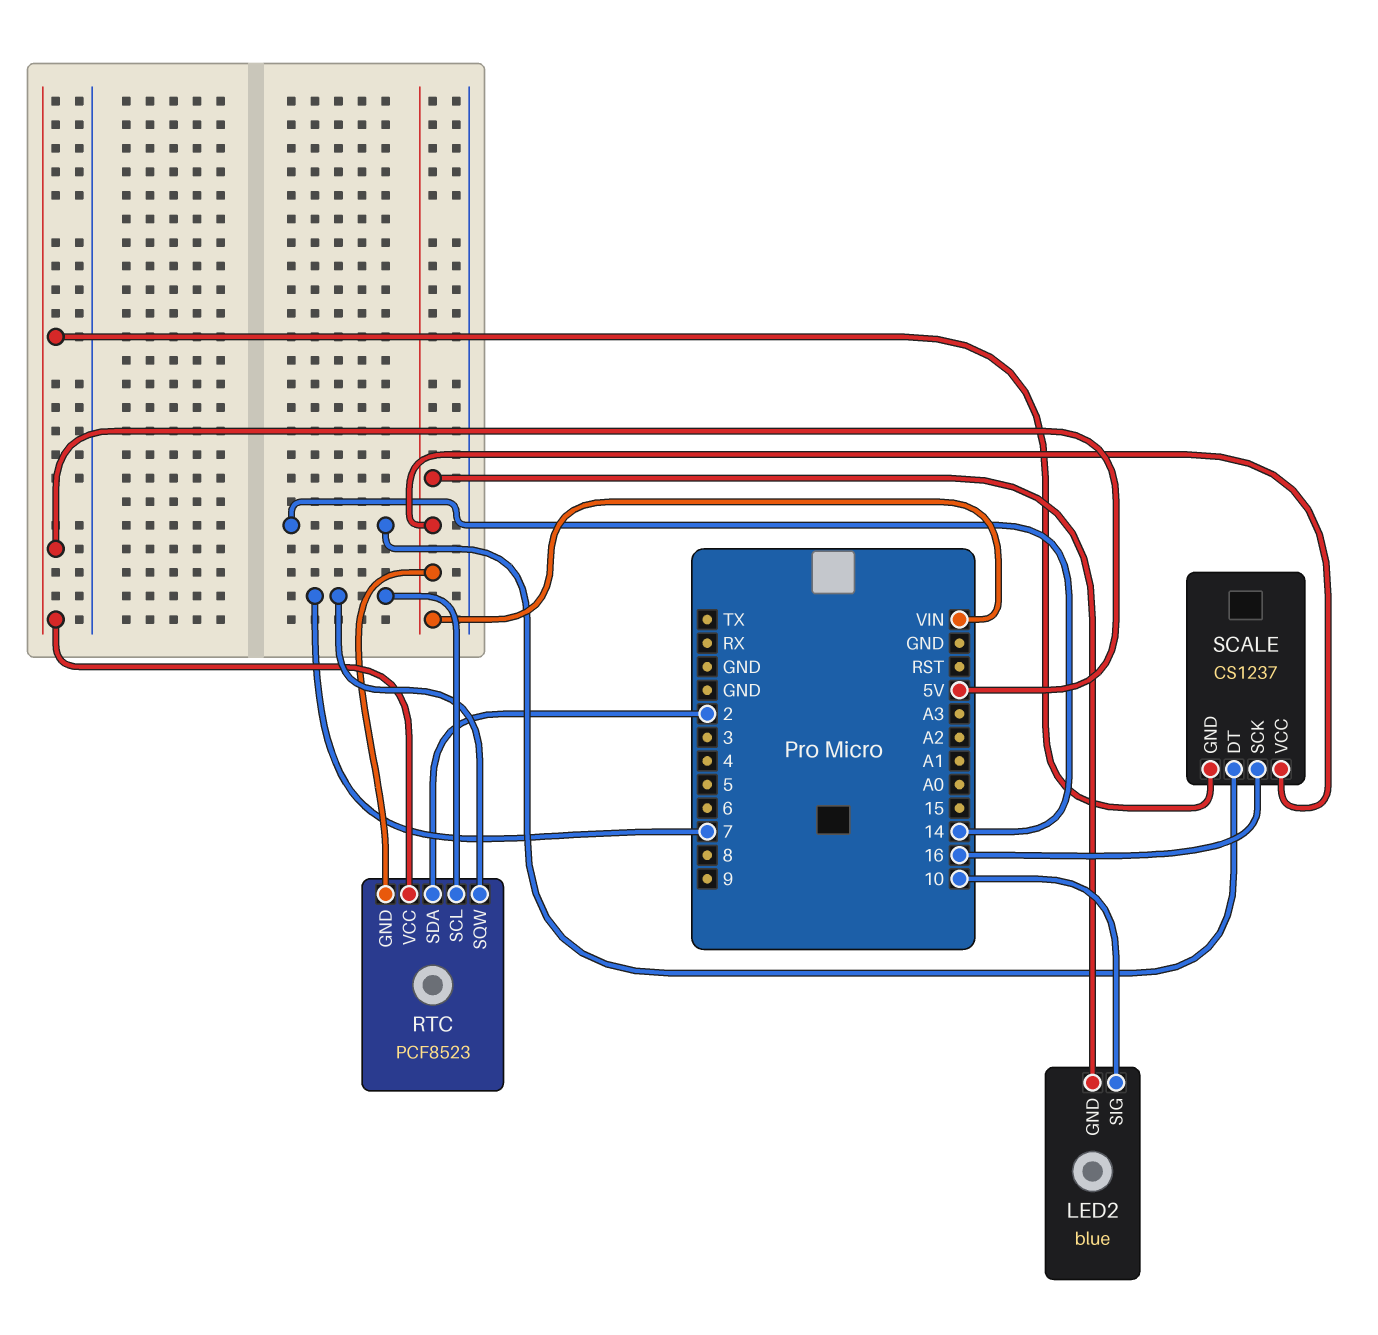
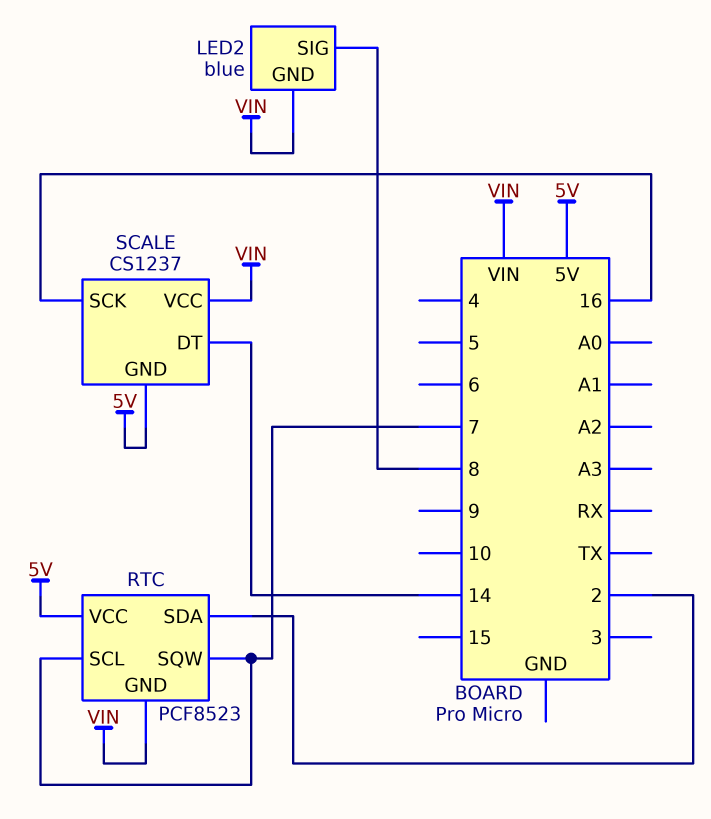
LED2 pin SIG: 10 -> 8

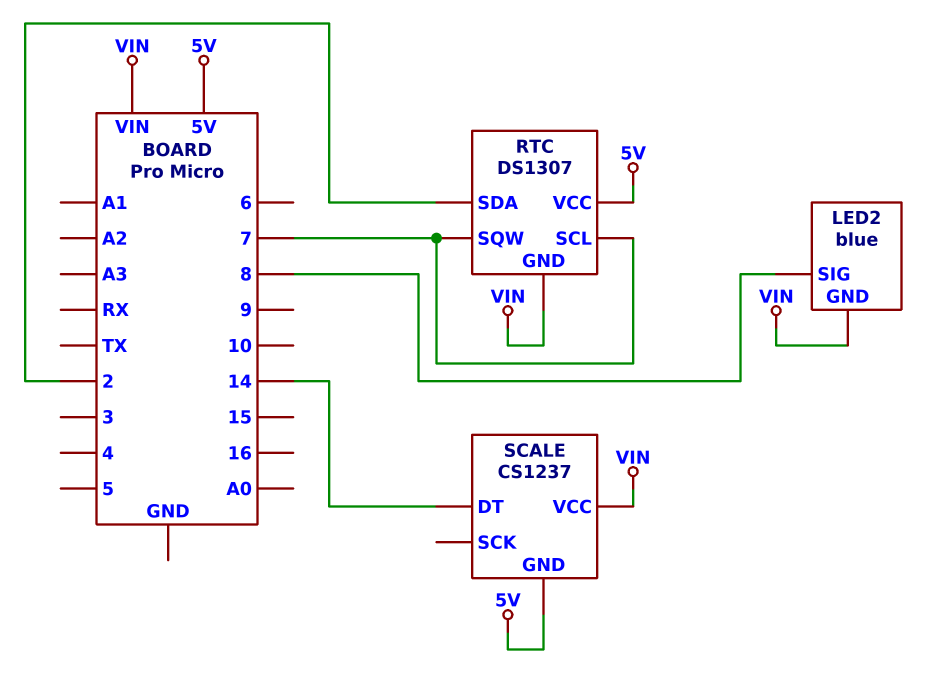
RTC: PCF8523 -> DS1307
SCALE pin SCK: 16 -> none

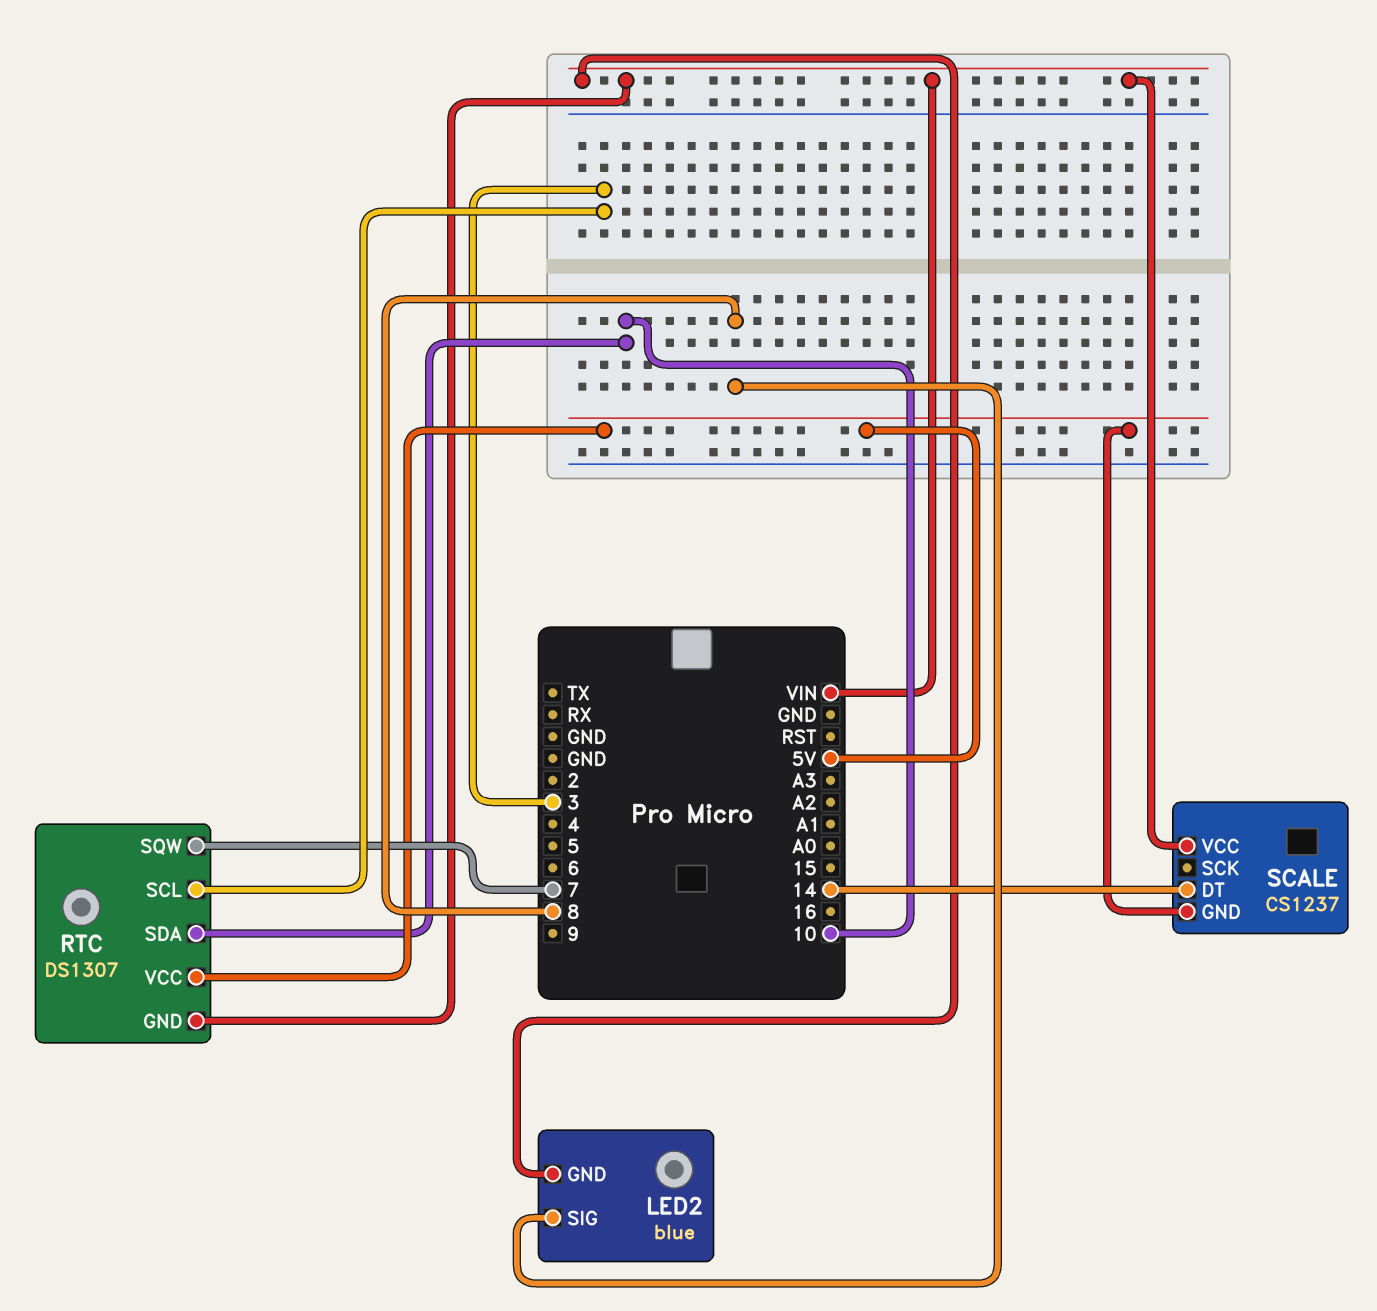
RTC pin SCL: 7 -> 3
RTC pin SDA: 2 -> 10

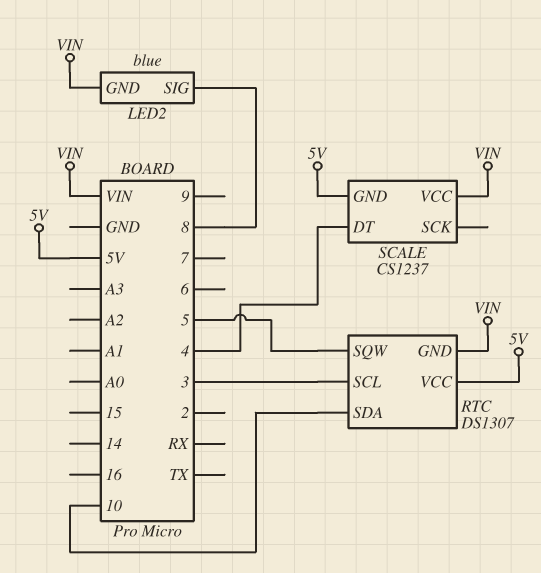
RTC pin SQW: 7 -> 5
SCALE pin DT: 14 -> 4

